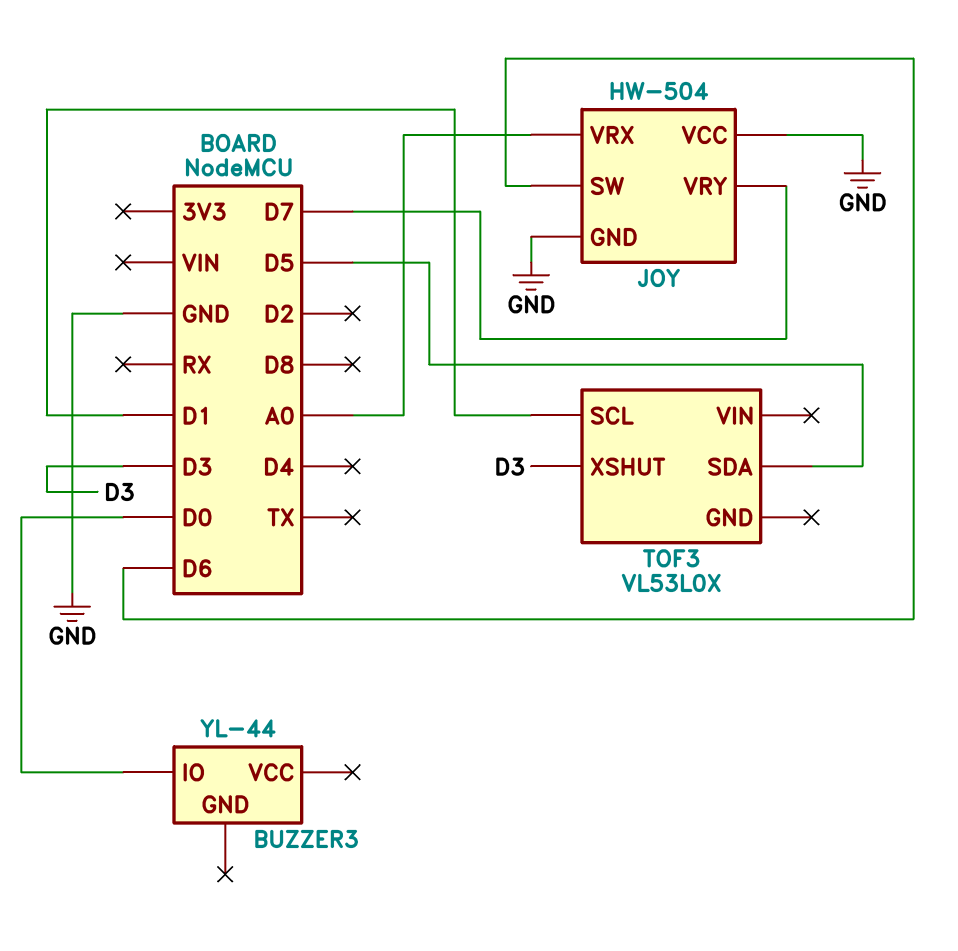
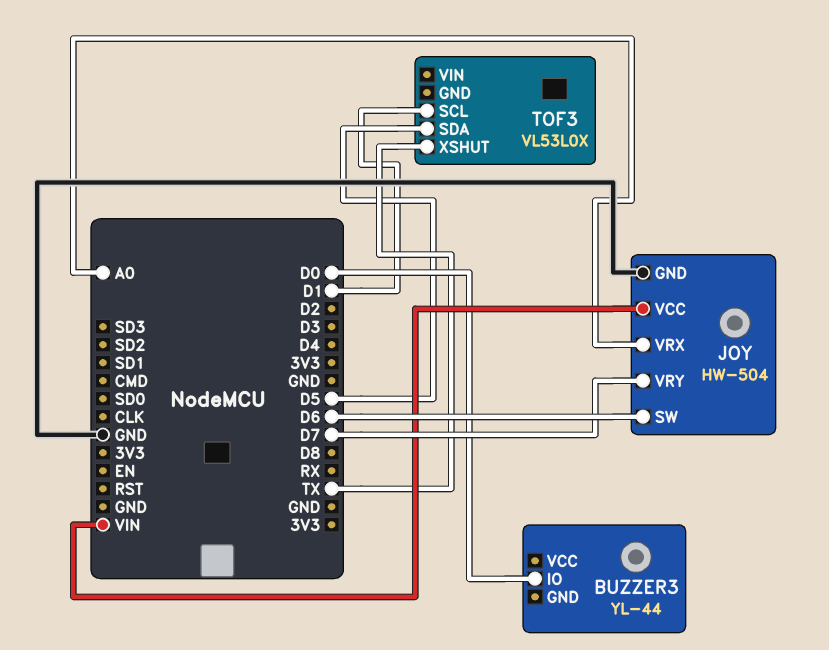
JOY pin VCC: GND -> VIN
TOF3 pin XSHUT: D3 -> TX

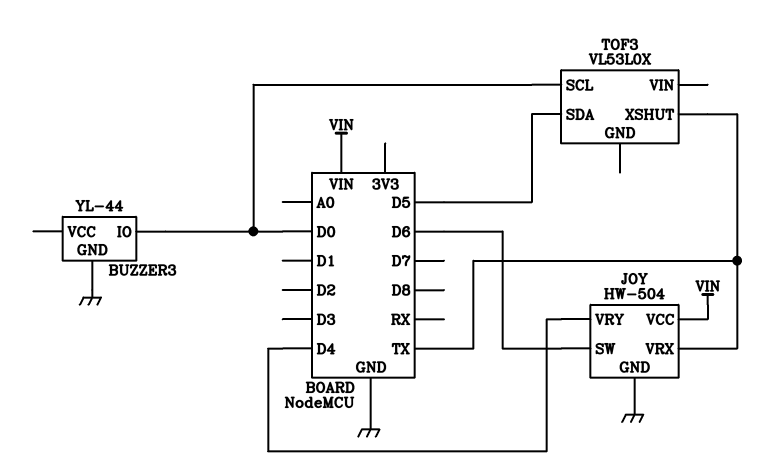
BUZZER3 pin GND: none -> GND
JOY pin VRX: A0 -> TX
JOY pin VRY: D7 -> D4
TOF3 pin SCL: D1 -> D0

